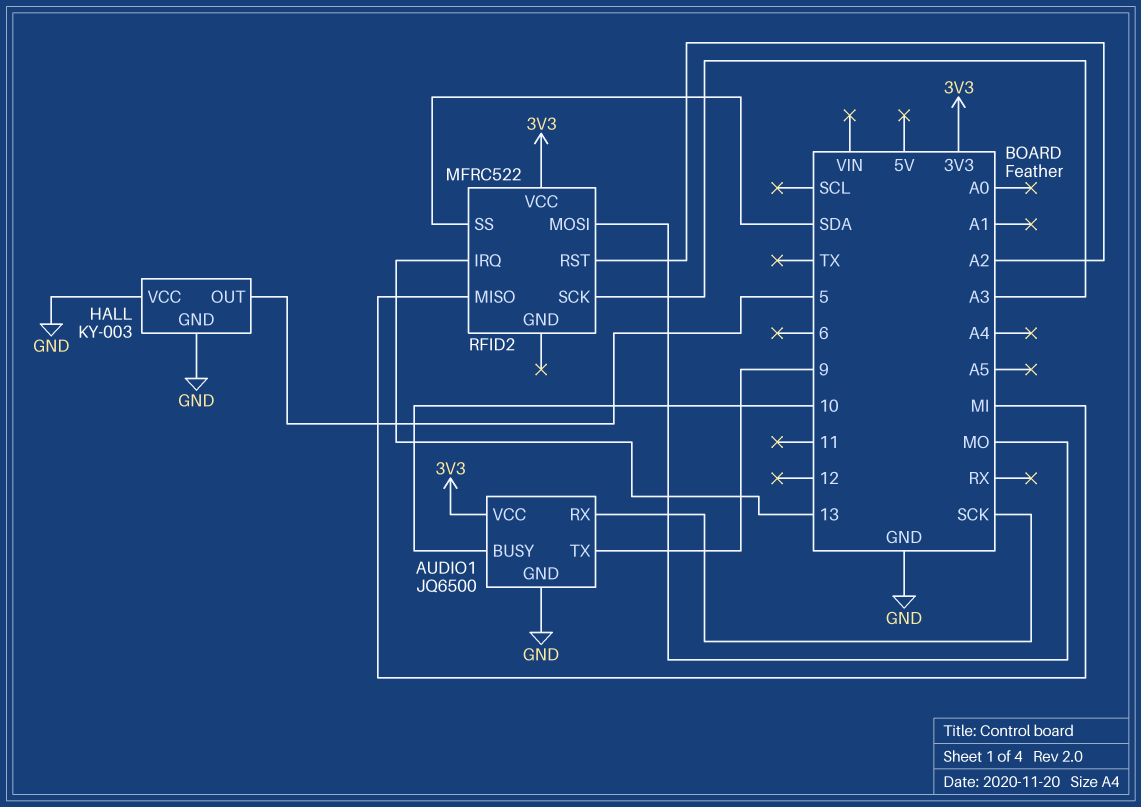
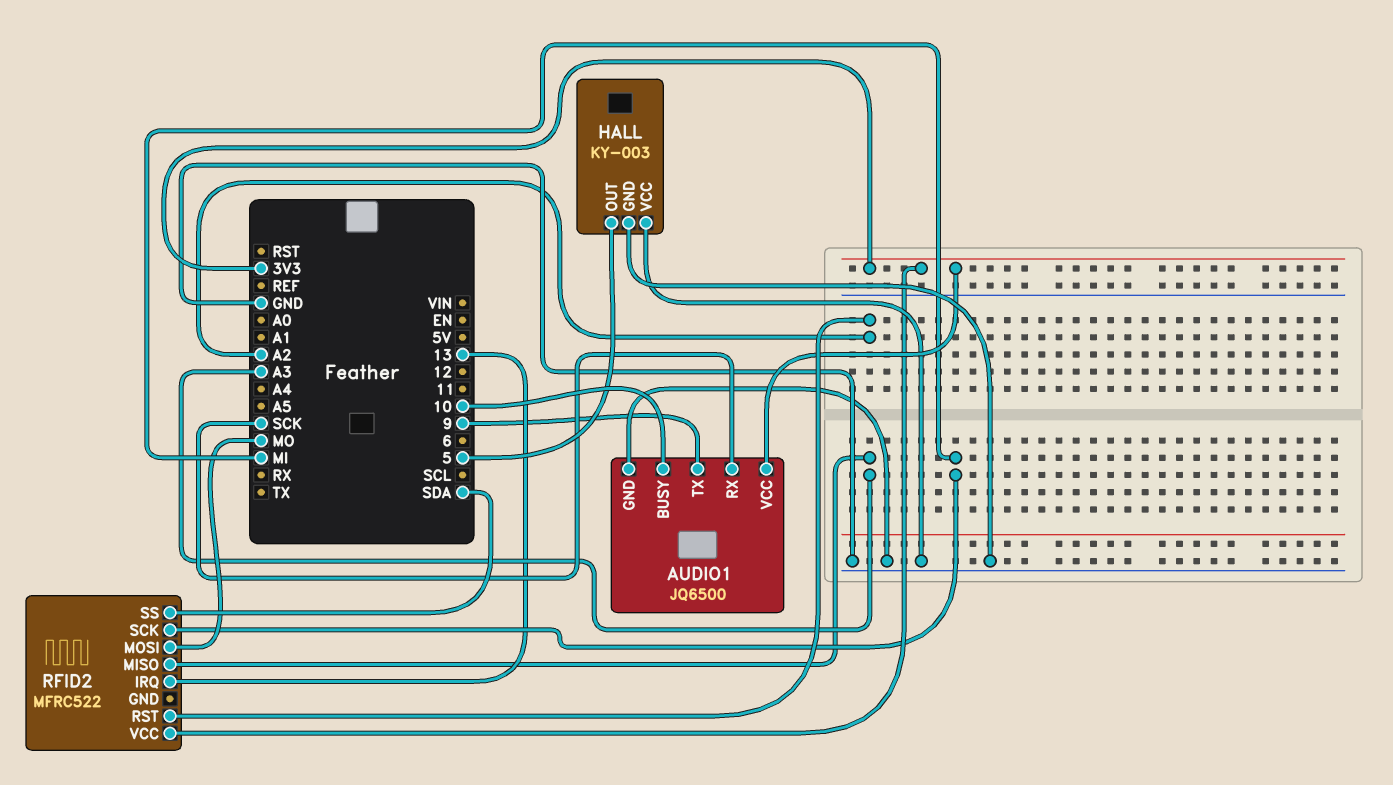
RFID2 pin MISO: MI -> A3
RFID2 pin SCK: A3 -> MI

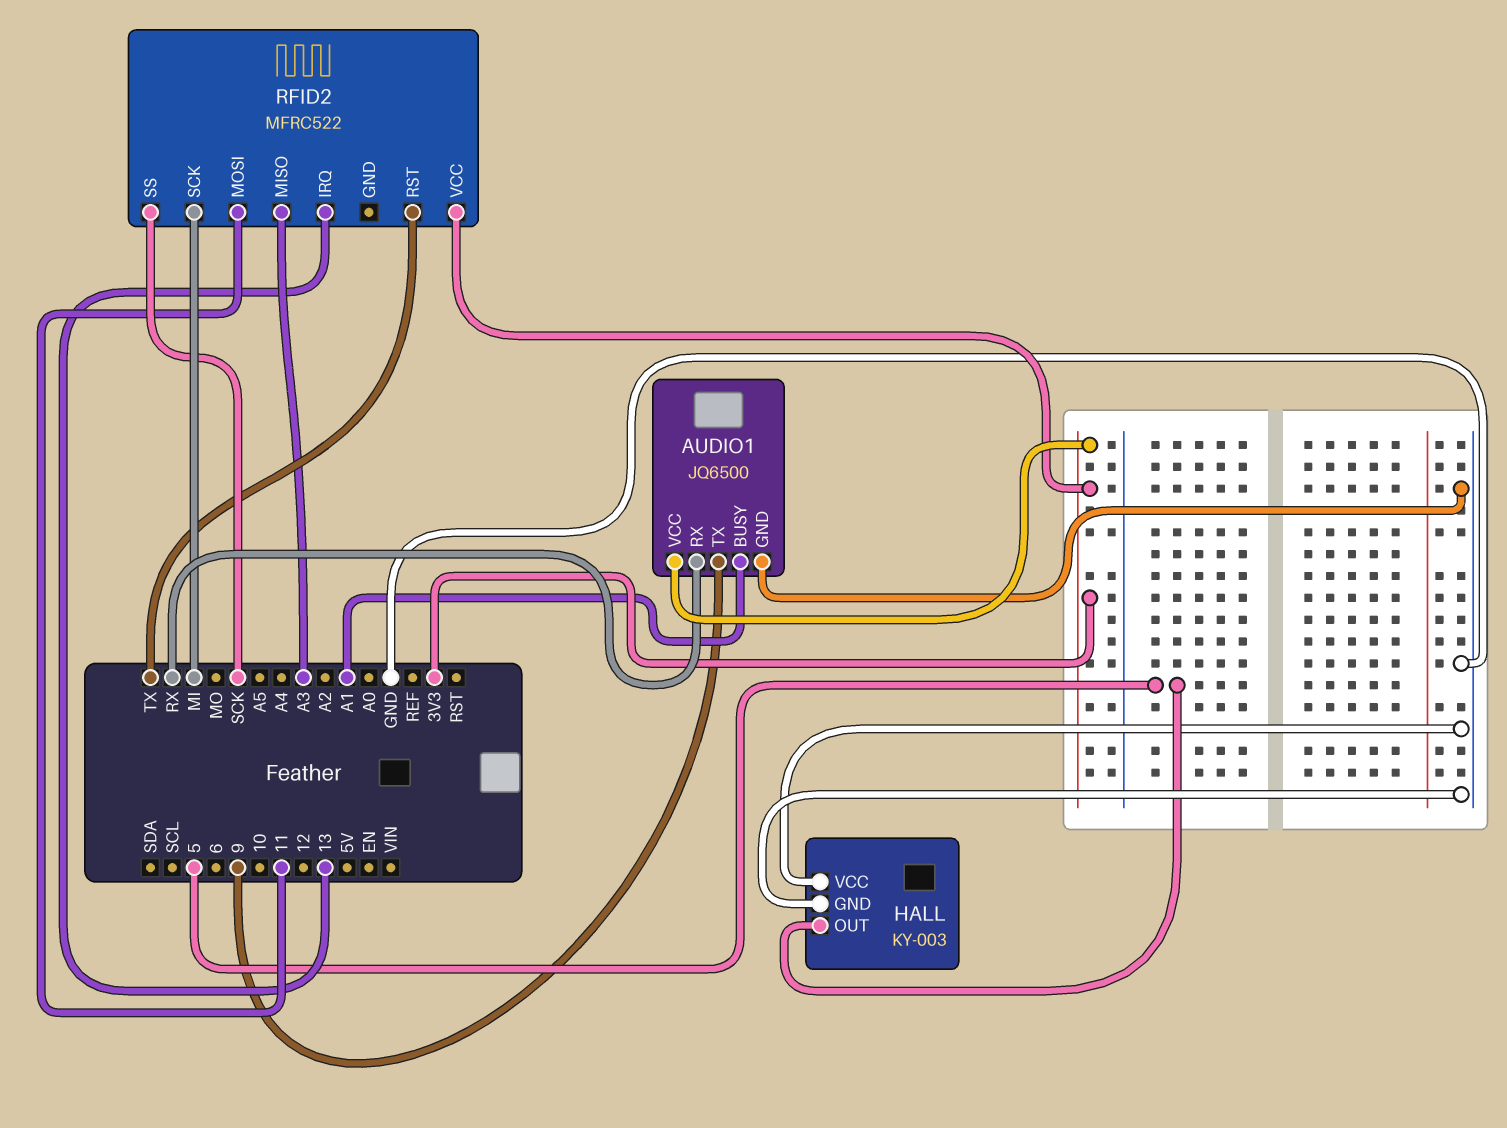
AUDIO1 pin BUSY: 10 -> A1
AUDIO1 pin RX: SCK -> RX
RFID2 pin MOSI: MO -> 11
RFID2 pin RST: A2 -> TX
RFID2 pin SS: SDA -> SCK

